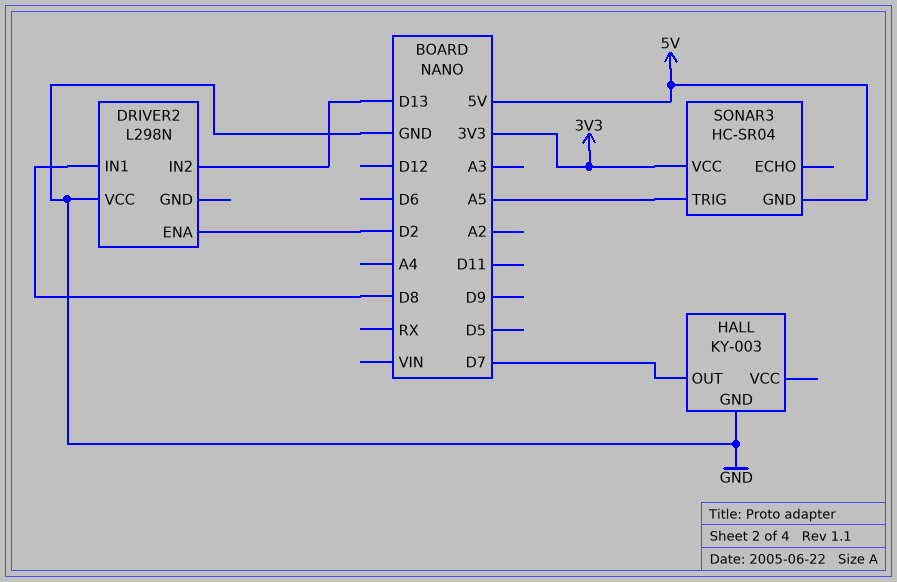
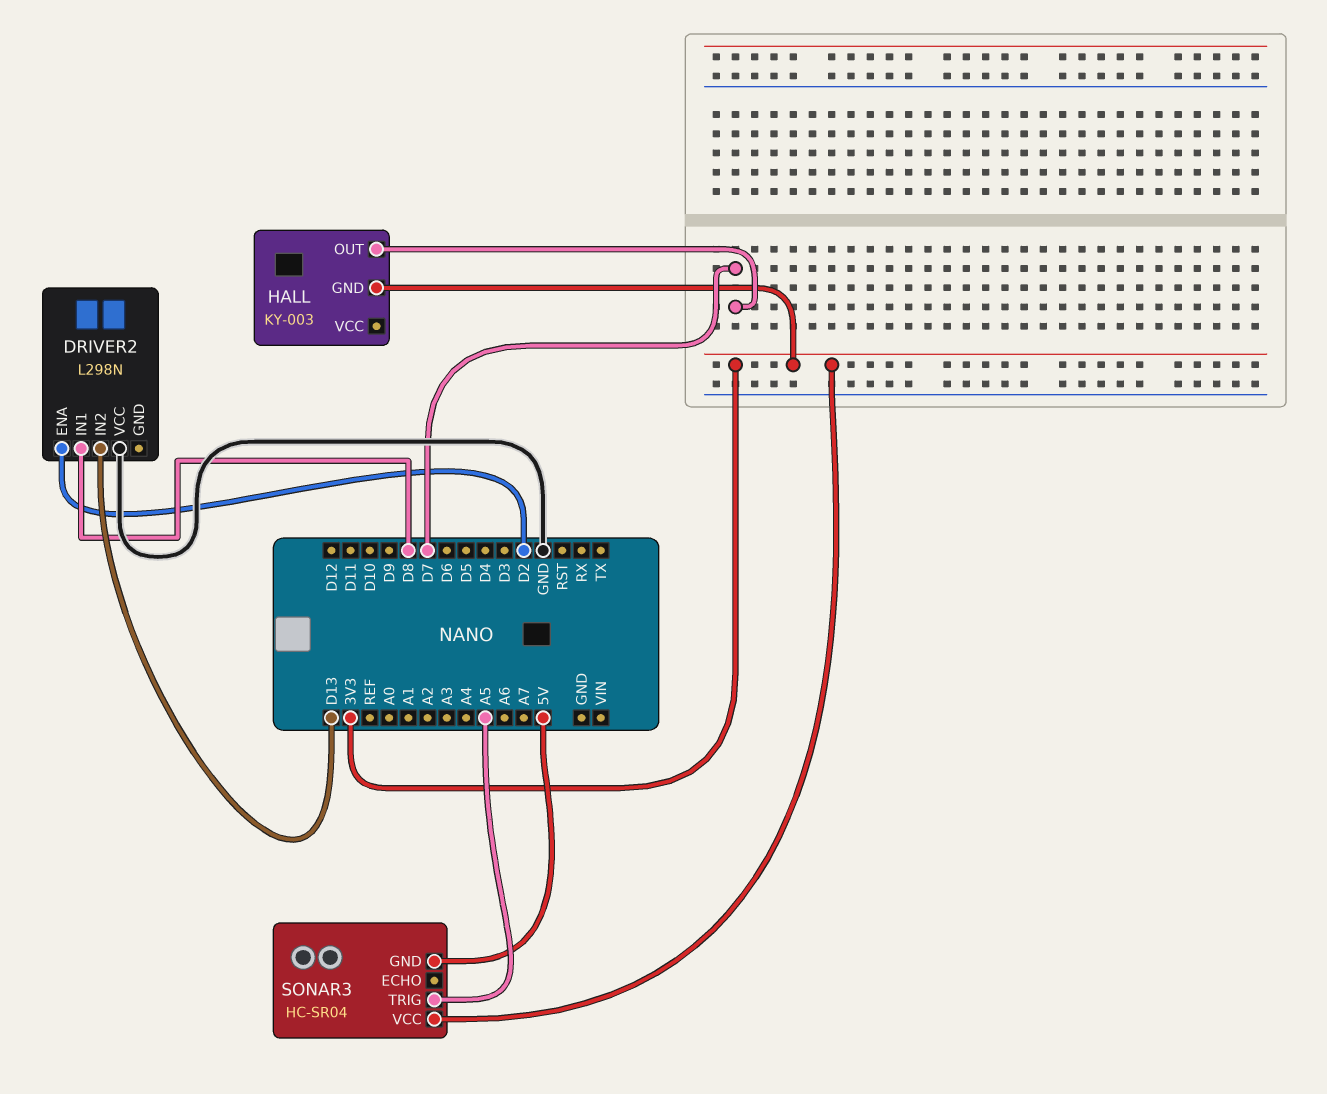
HALL pin GND: GND -> 3V3

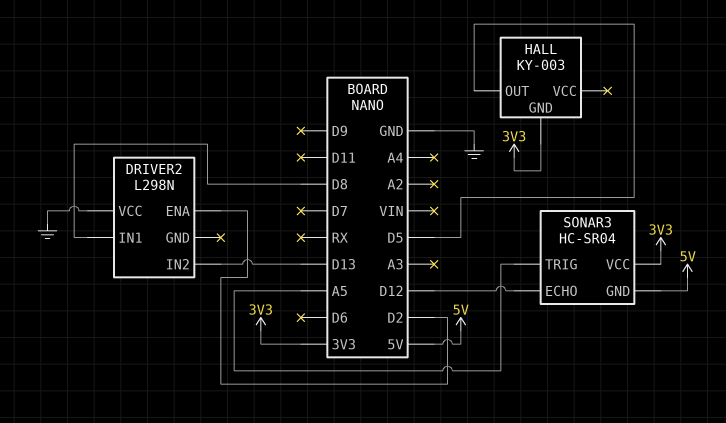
HALL pin OUT: D7 -> D5
SONAR3 pin ECHO: none -> D12

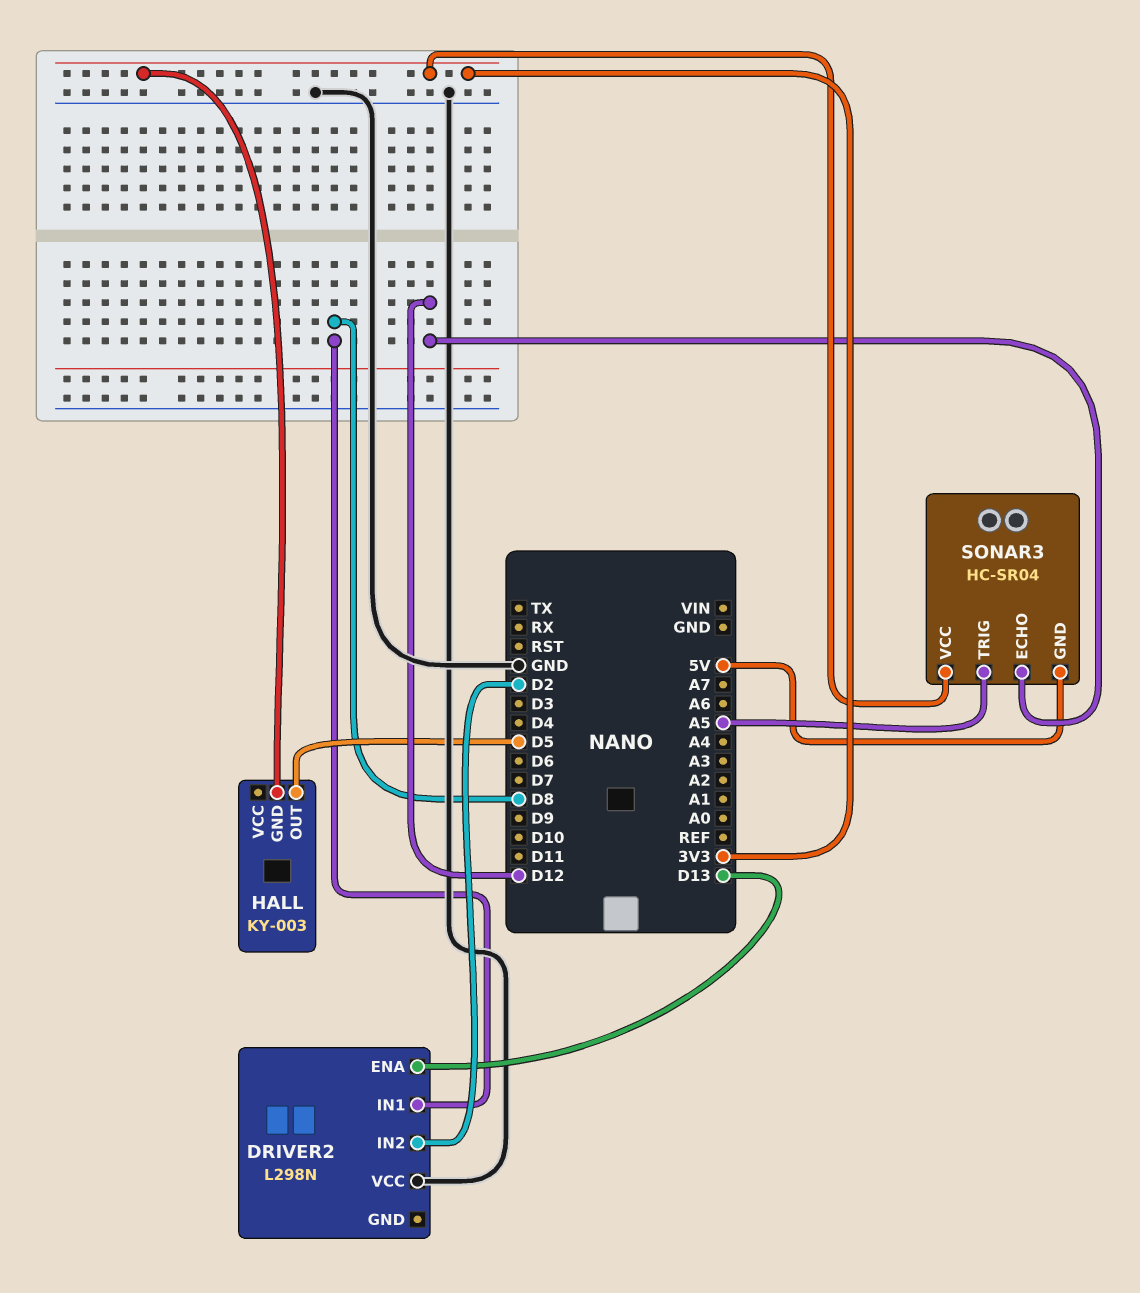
DRIVER2 pin ENA: D2 -> D13
DRIVER2 pin IN2: D13 -> D2

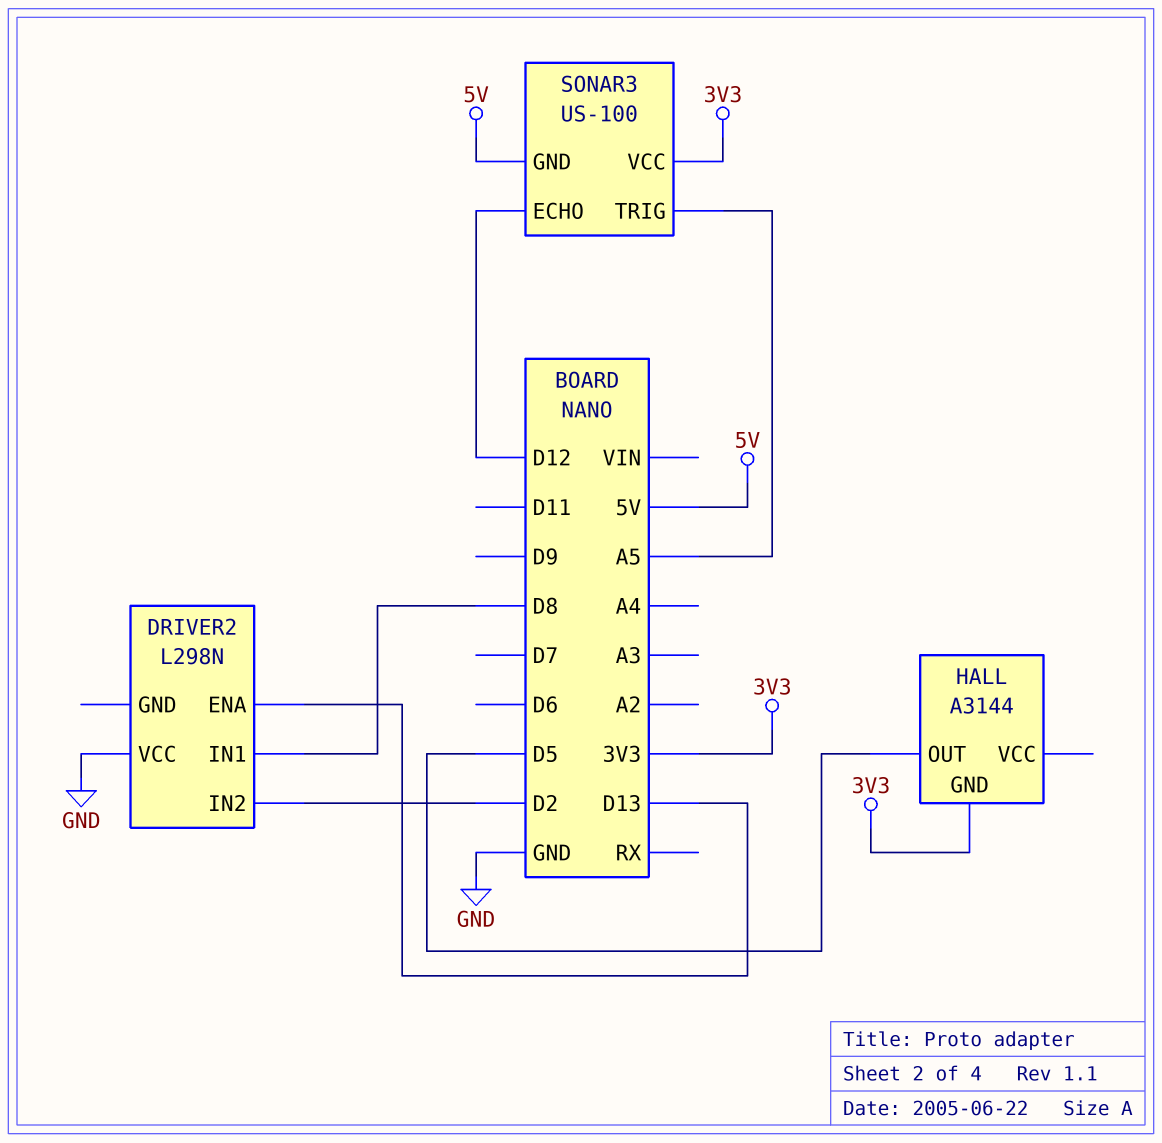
HALL: KY-003 -> A3144
SONAR3: HC-SR04 -> US-100

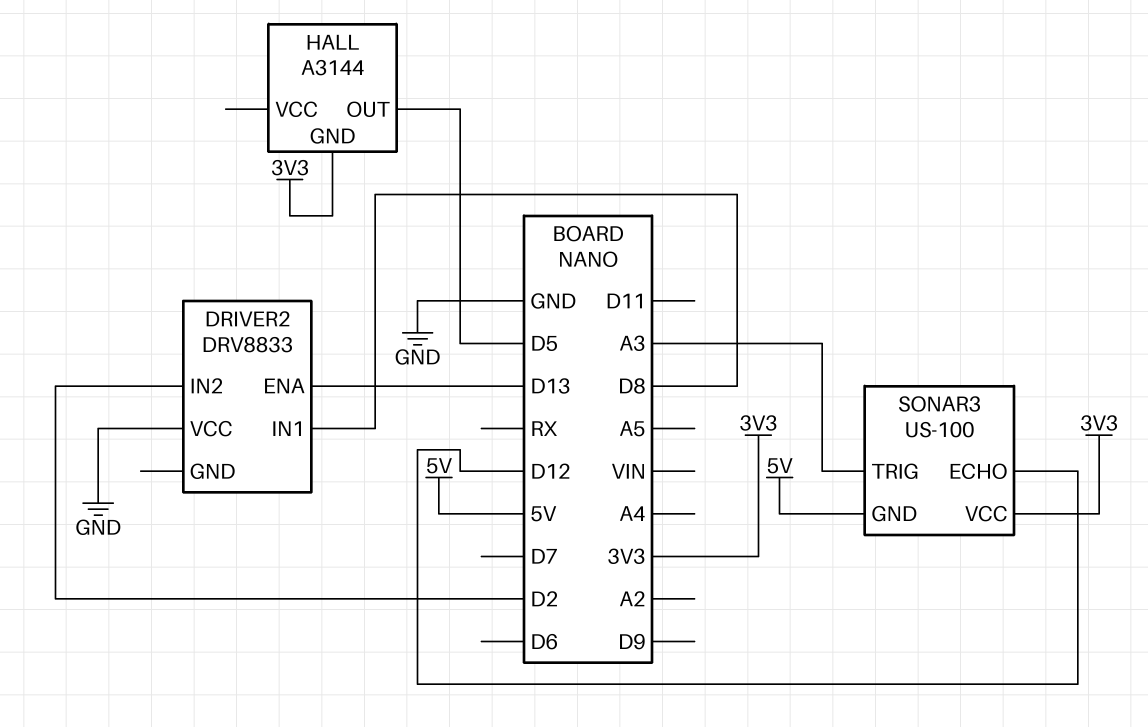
DRIVER2: L298N -> DRV8833
SONAR3 pin TRIG: A5 -> A3

